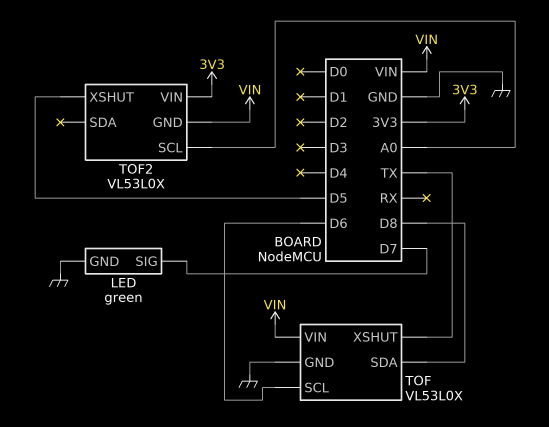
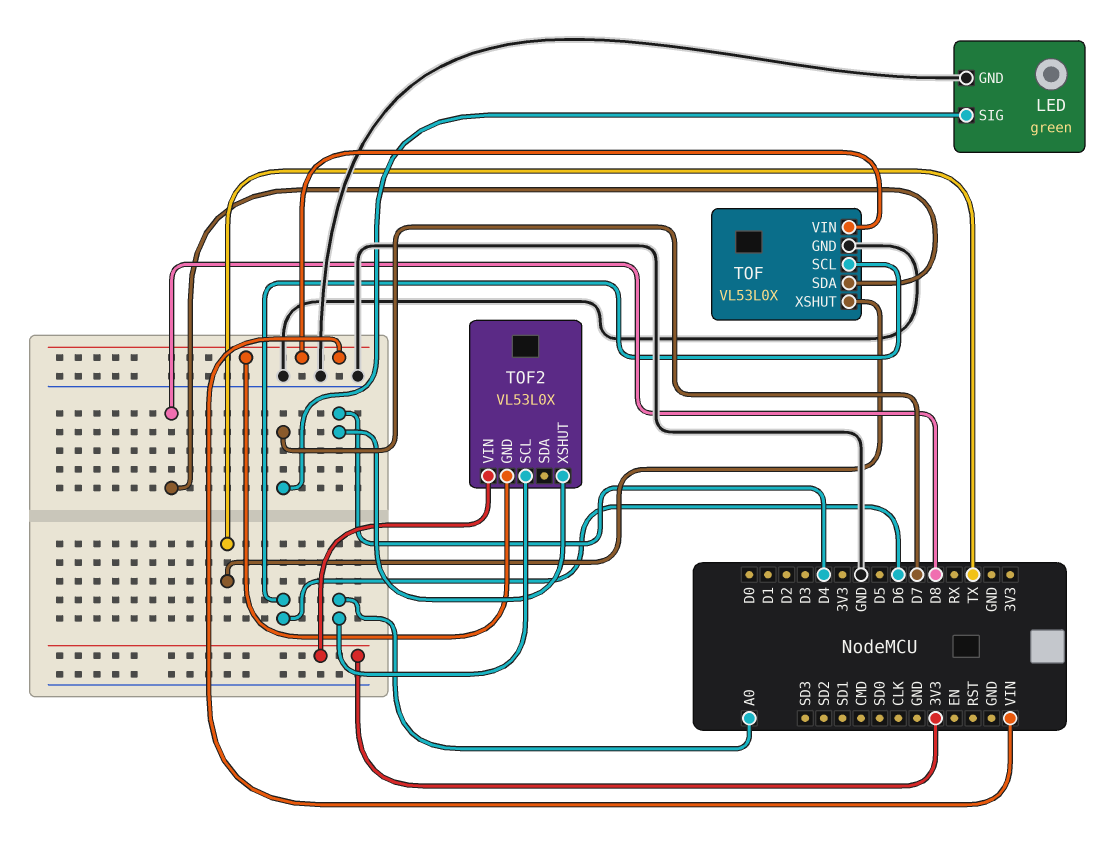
TOF2 pin XSHUT: D5 -> D4

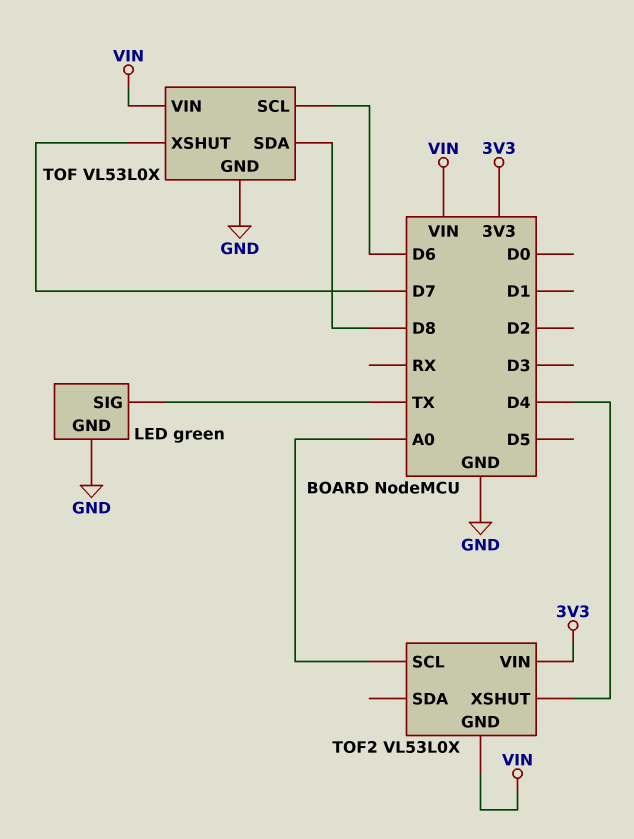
LED pin SIG: D7 -> TX
TOF pin XSHUT: TX -> D7

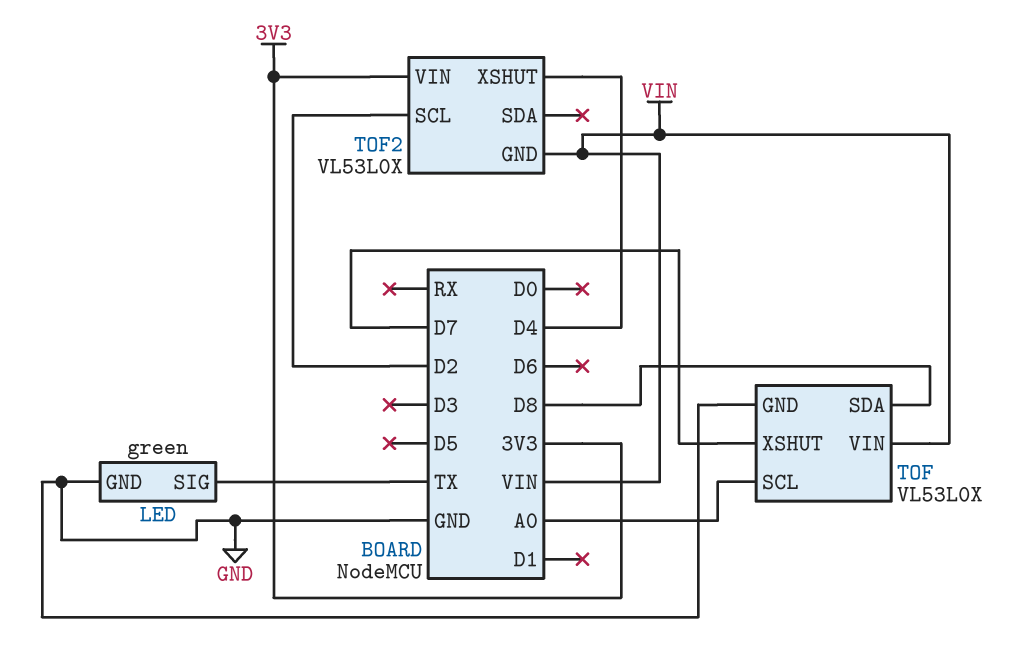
TOF pin SCL: D6 -> A0
TOF2 pin SCL: A0 -> D2

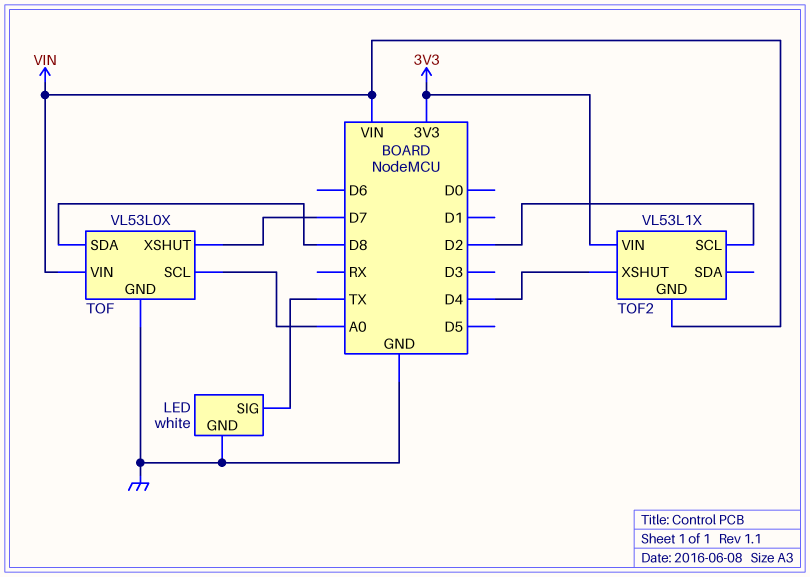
LED: green -> white
TOF2: VL53L0X -> VL53L1X

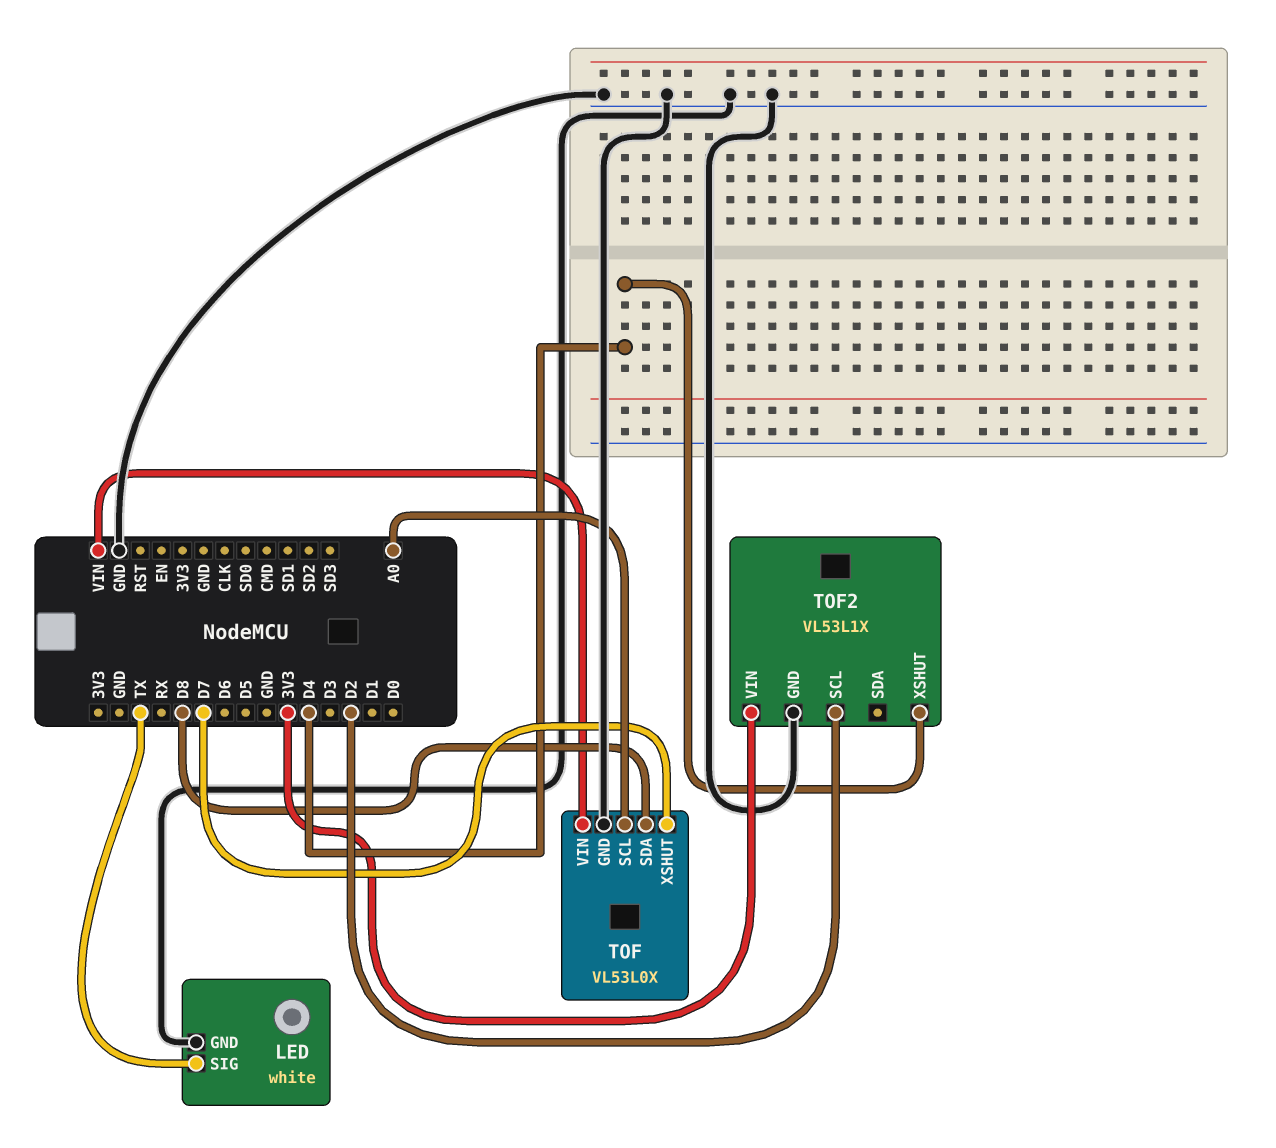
TOF2 pin GND: VIN -> GND

